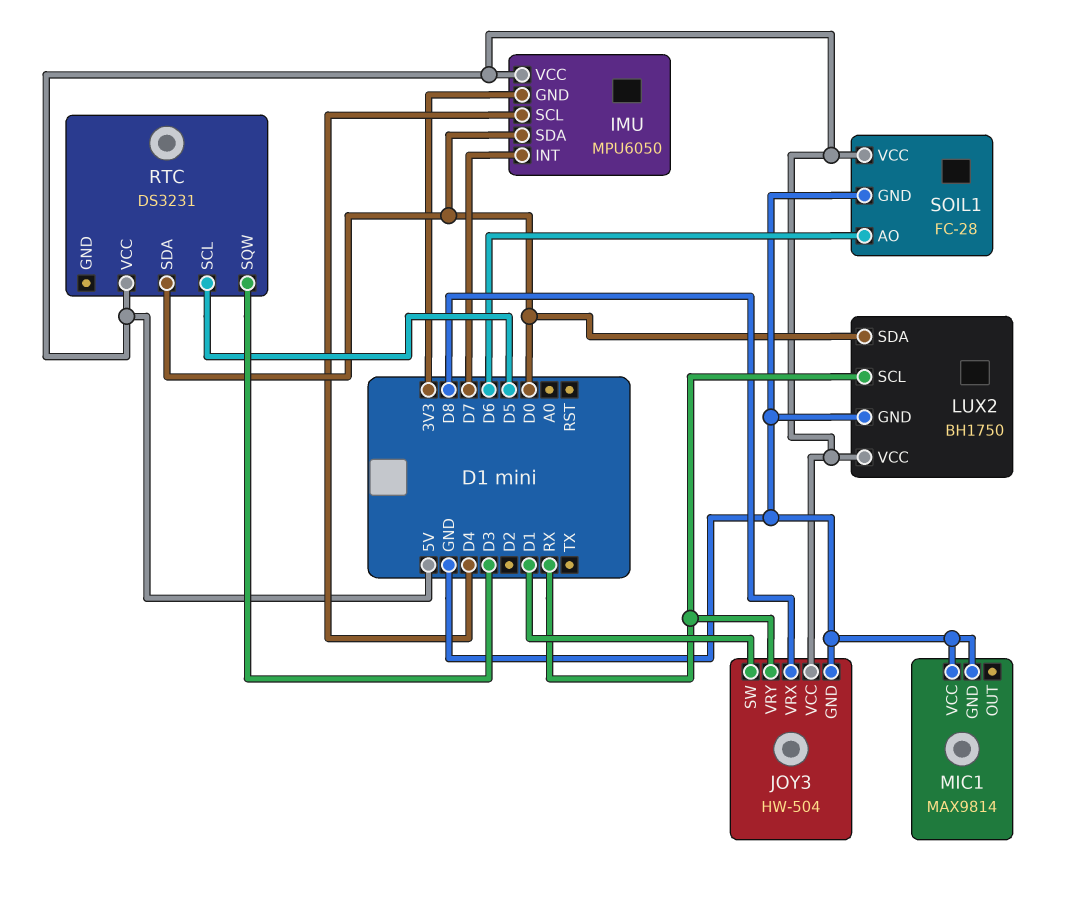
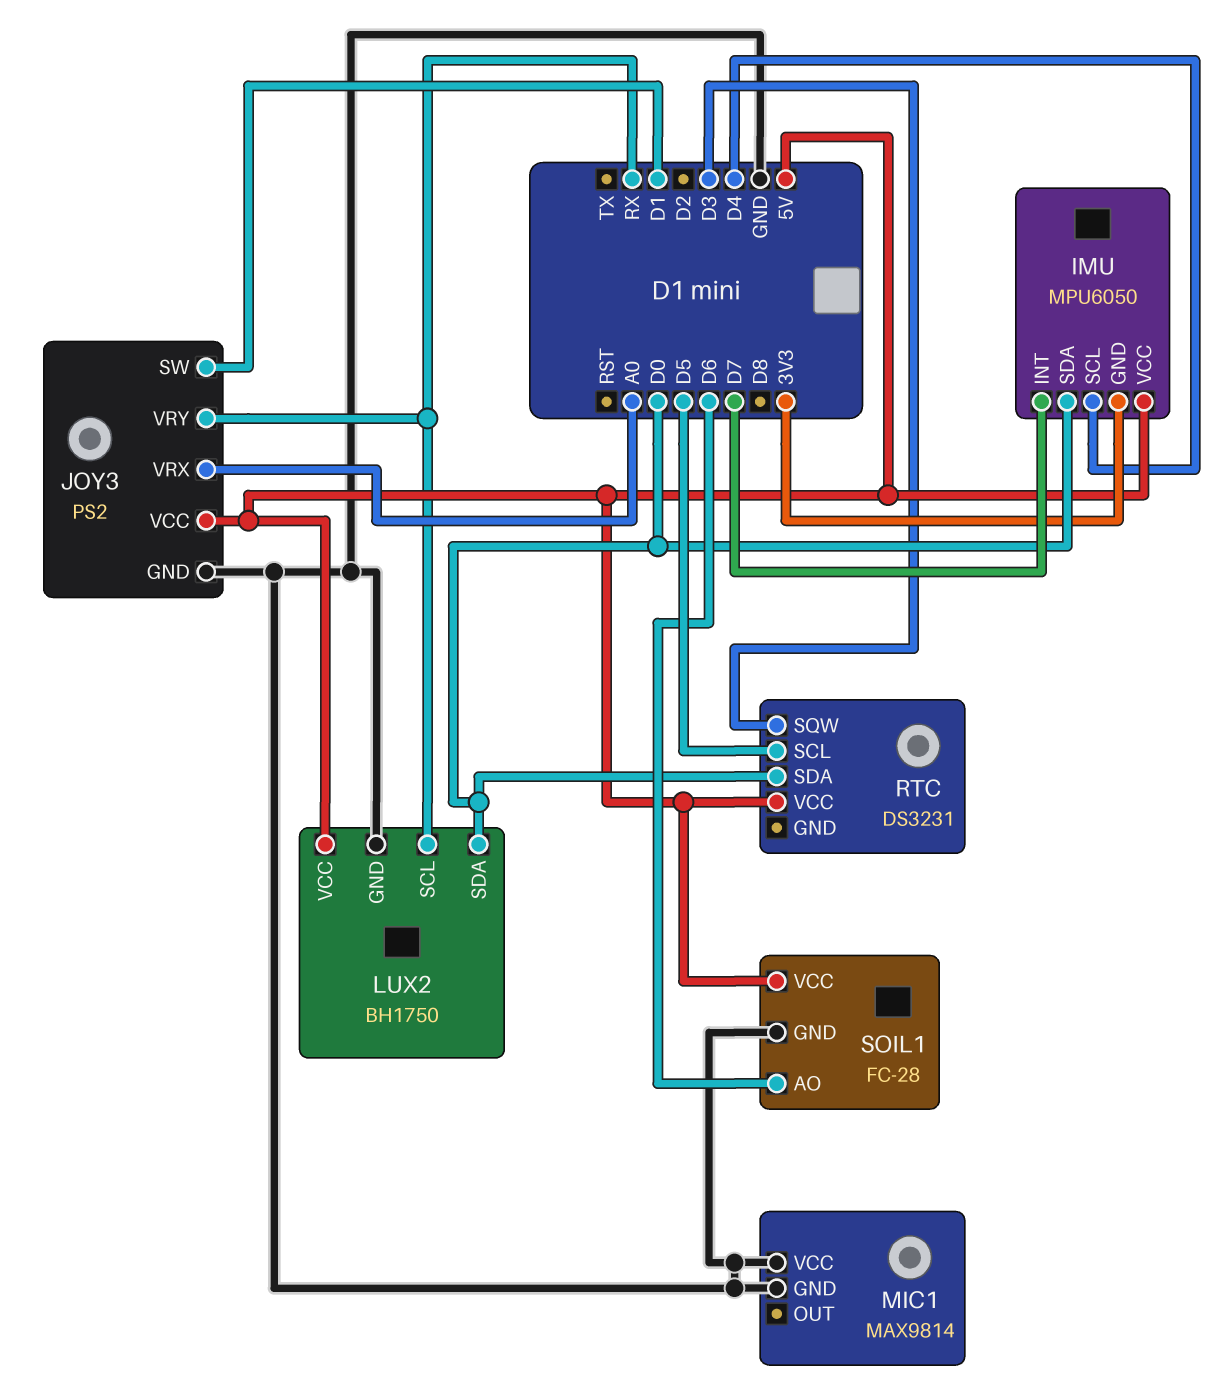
JOY3: HW-504 -> PS2
JOY3 pin VRX: D8 -> A0

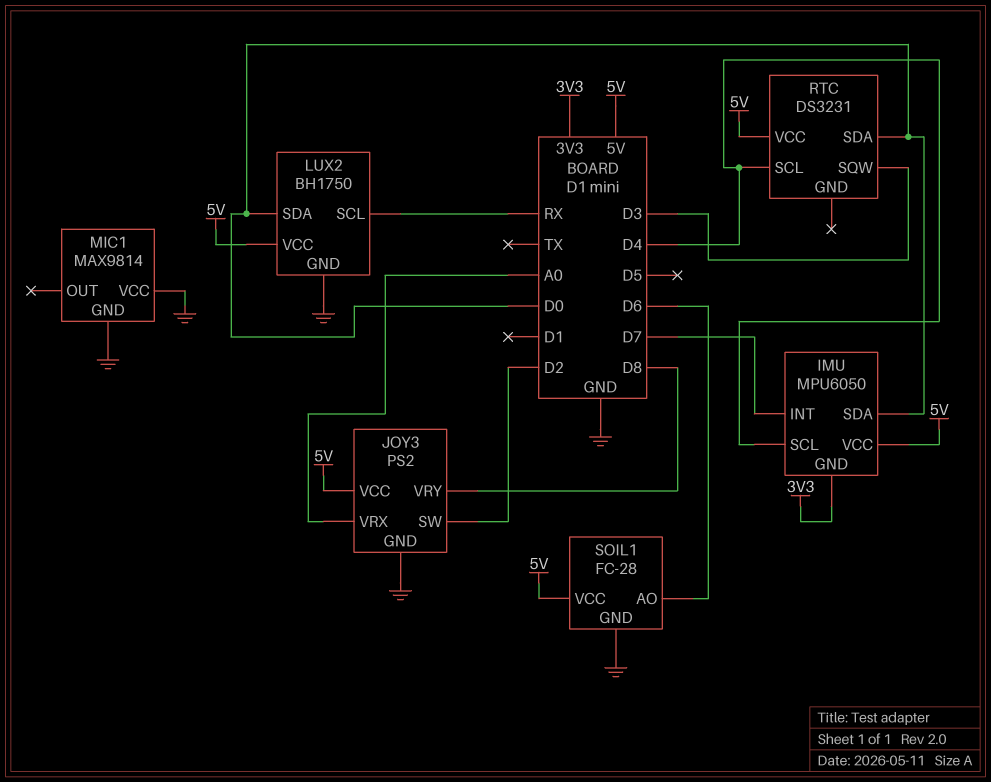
JOY3 pin SW: D1 -> D2
JOY3 pin VRY: RX -> D8
RTC pin SCL: D5 -> D4

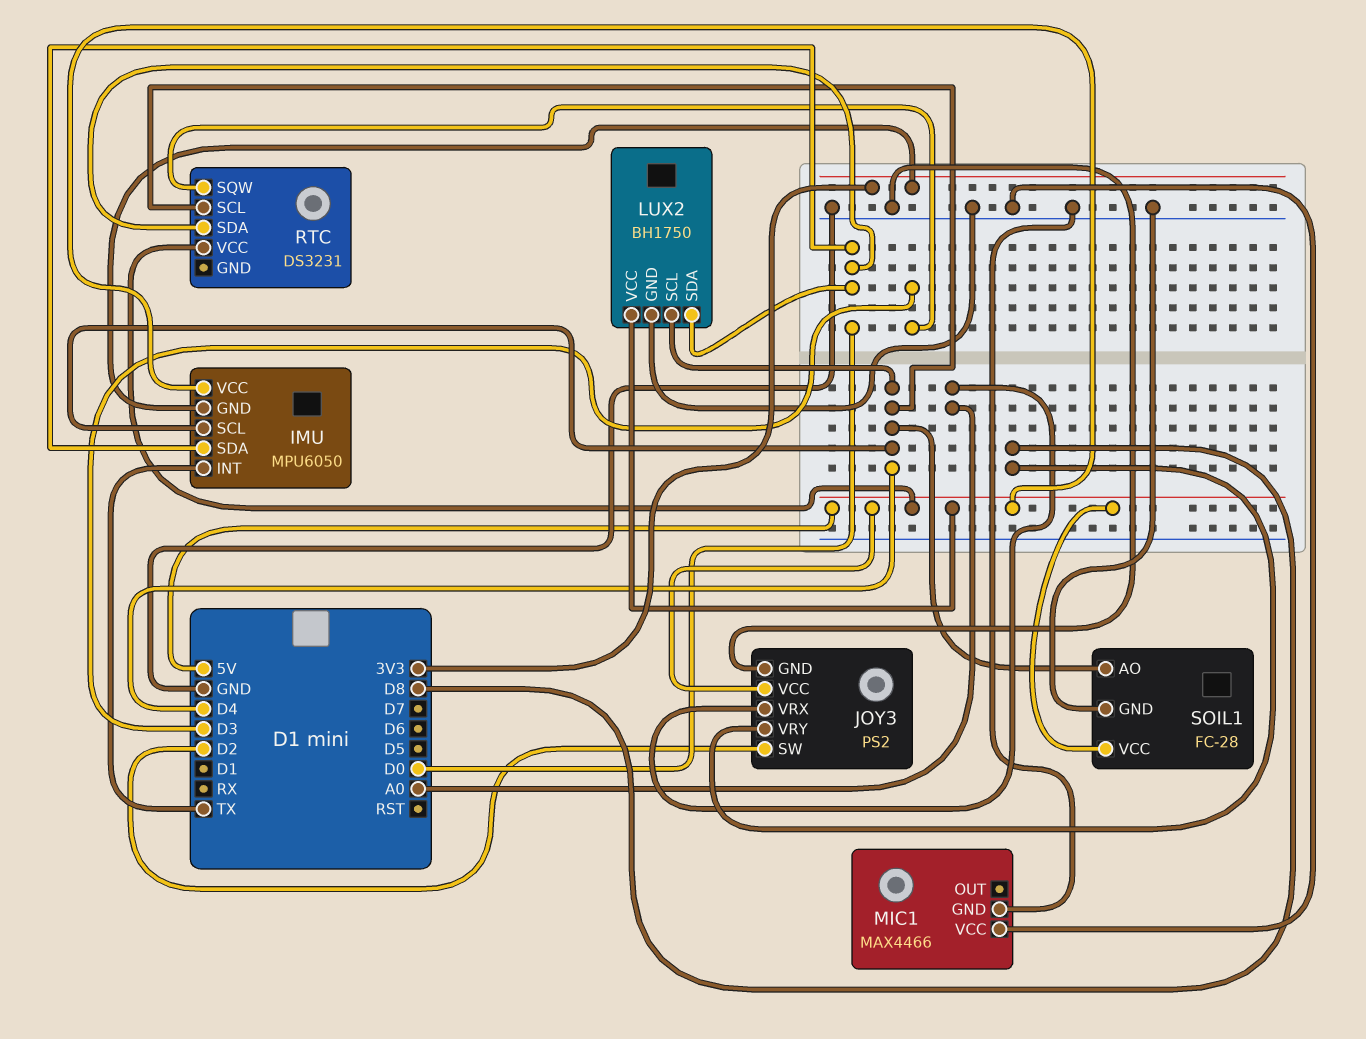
IMU pin INT: D7 -> TX
LUX2 pin SCL: RX -> D4
MIC1: MAX9814 -> MAX4466
SOIL1 pin AO: D6 -> D4

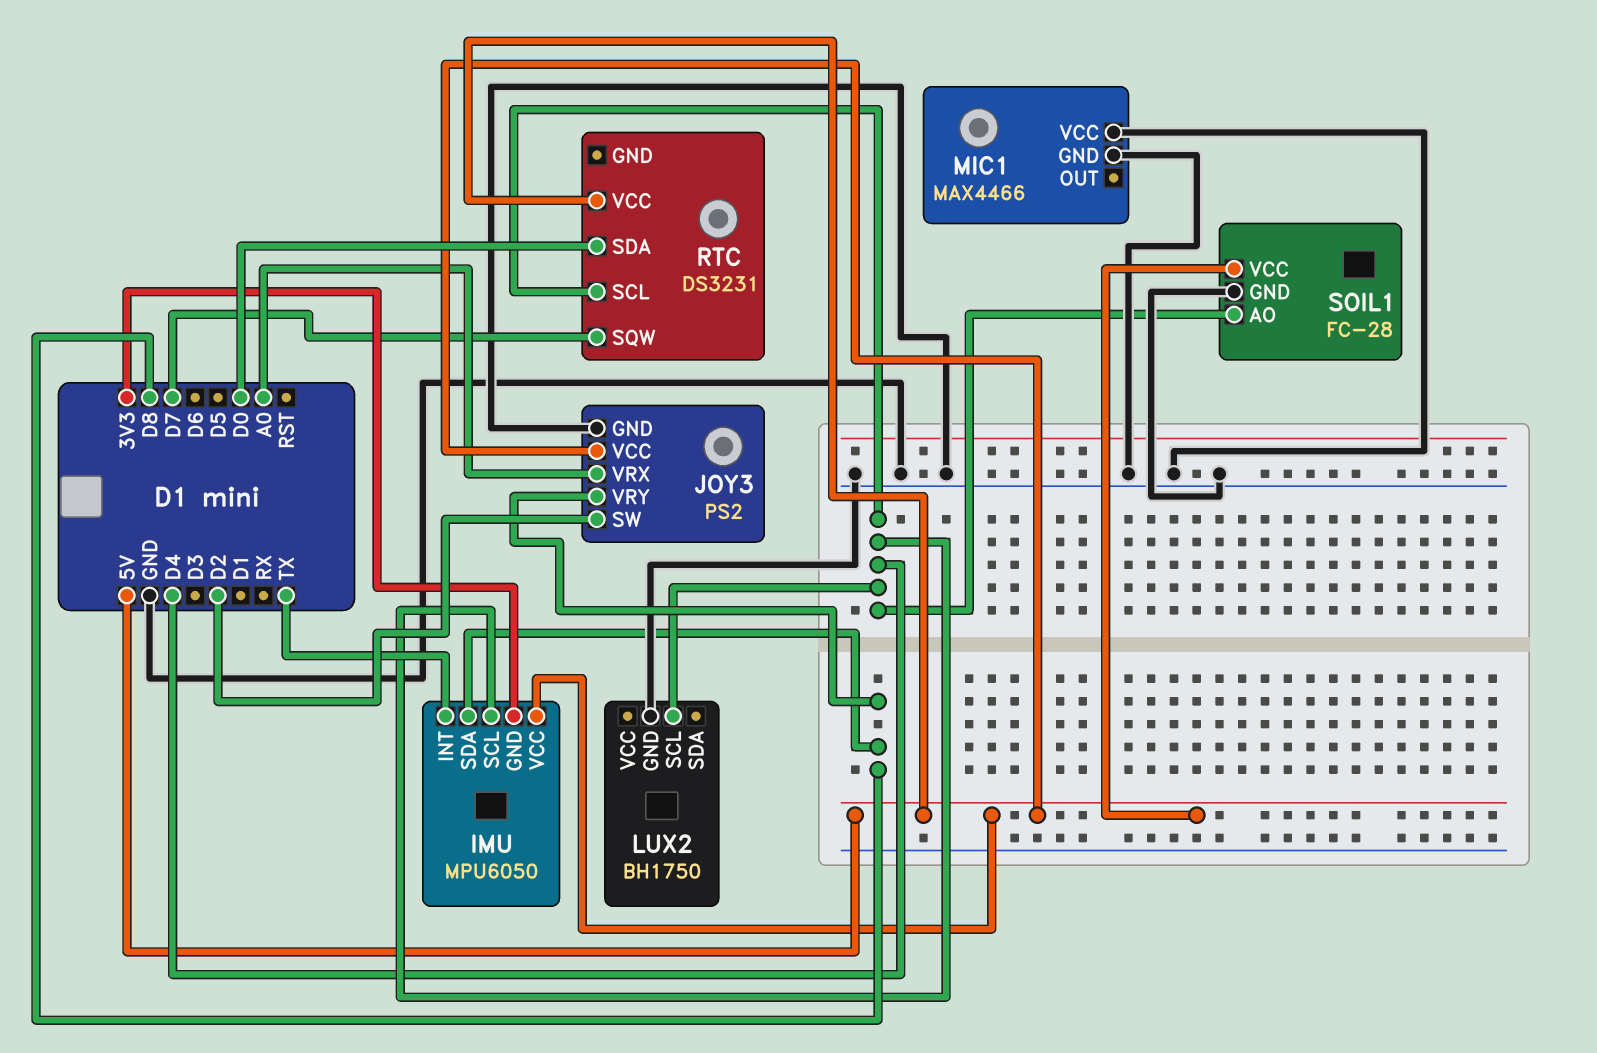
IMU pin SDA: D0 -> D8
LUX2 pin SDA: D0 -> none
LUX2 pin VCC: 5V -> none
RTC pin SQW: D3 -> D7

